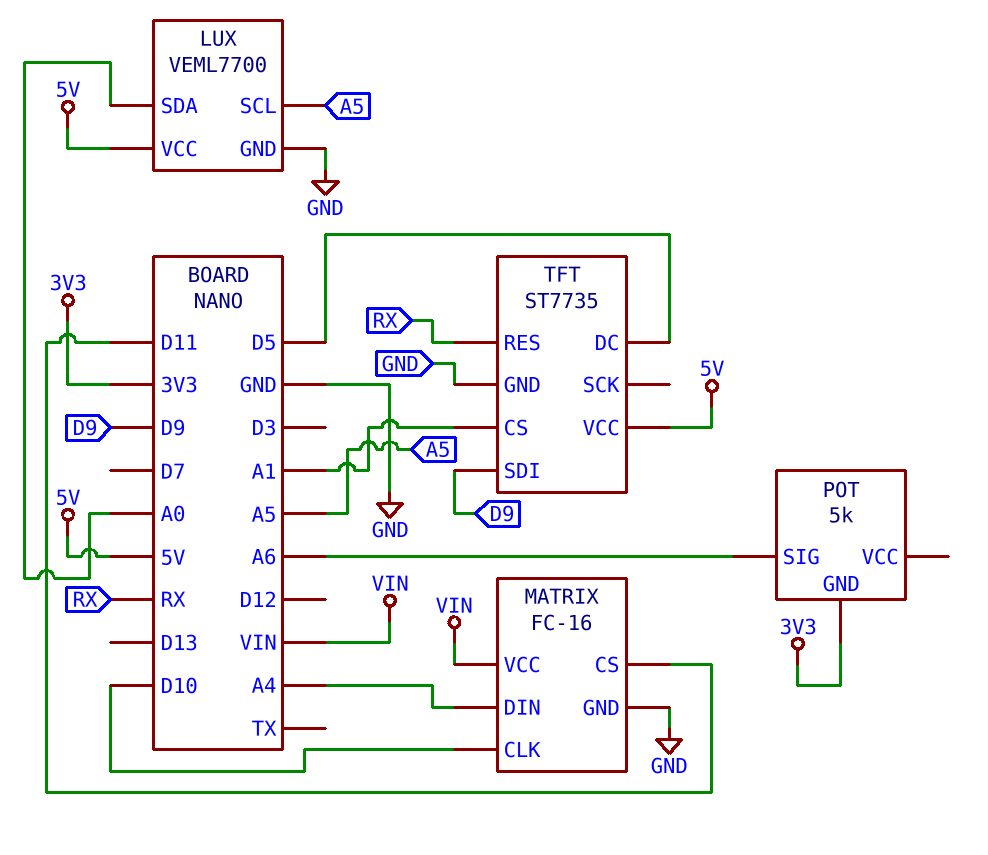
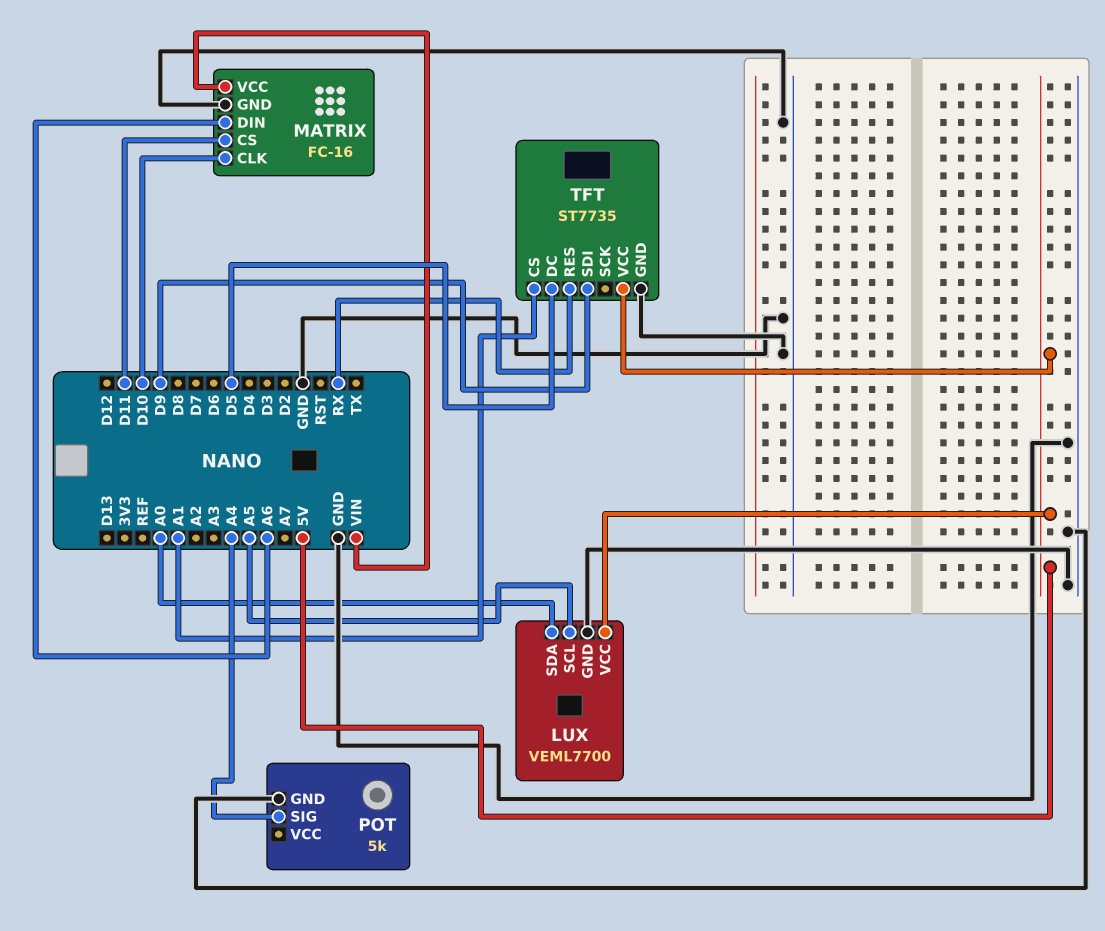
MATRIX pin DIN: A4 -> A6
POT pin GND: 3V3 -> GND
POT pin SIG: A6 -> A4

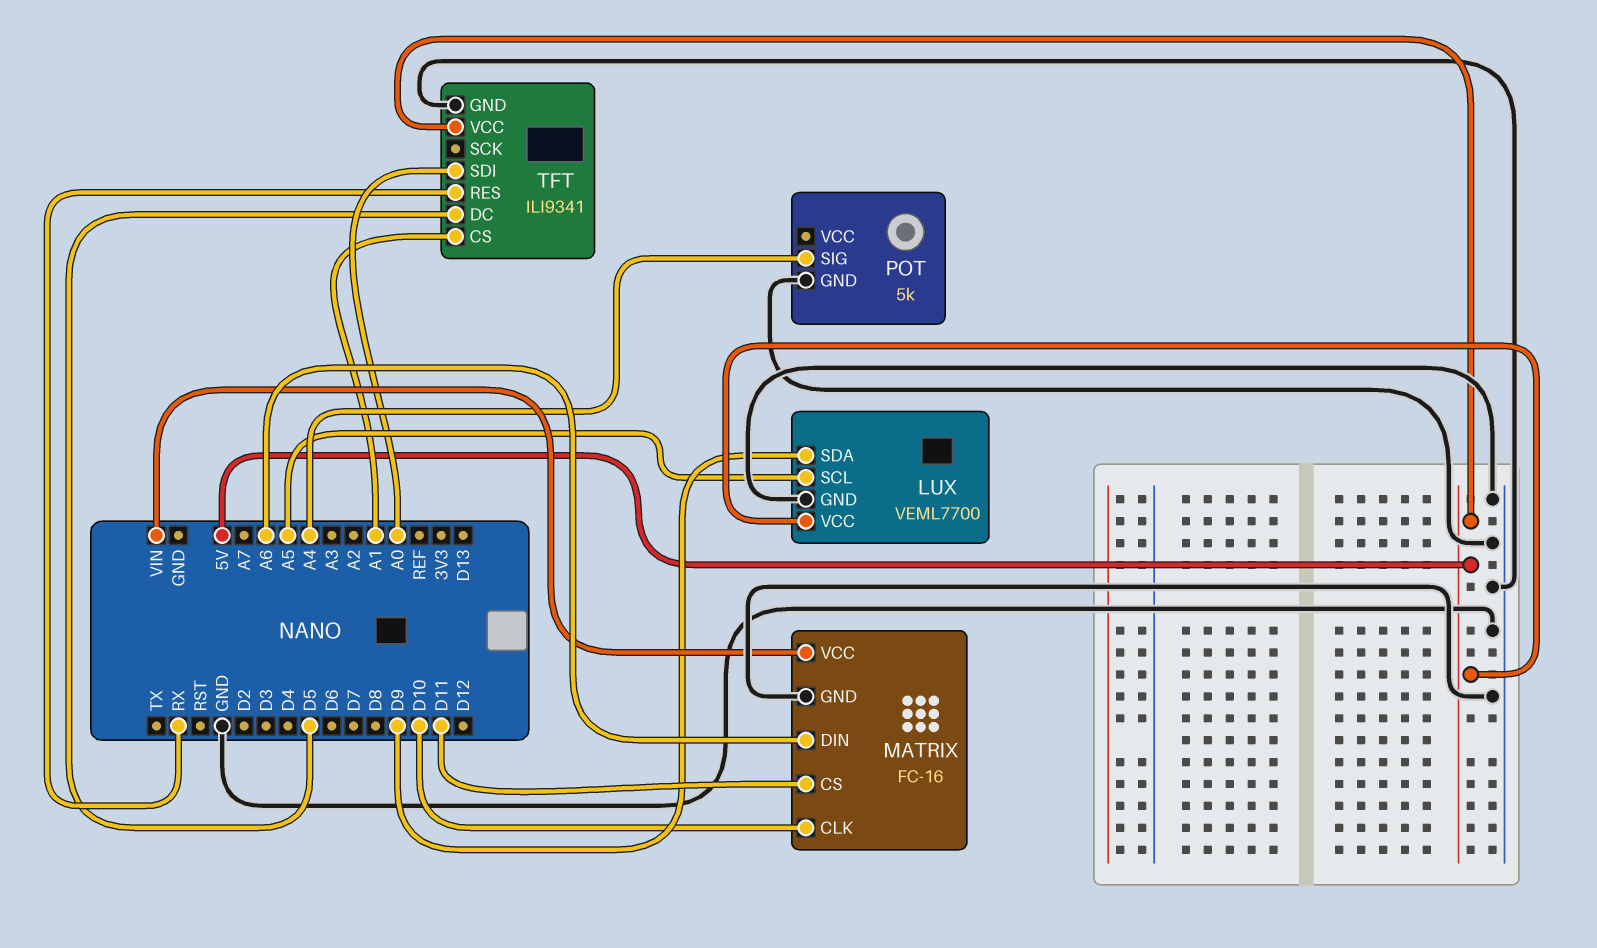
LUX pin SDA: A0 -> D9
TFT: ST7735 -> ILI9341
TFT pin SDI: D9 -> A0

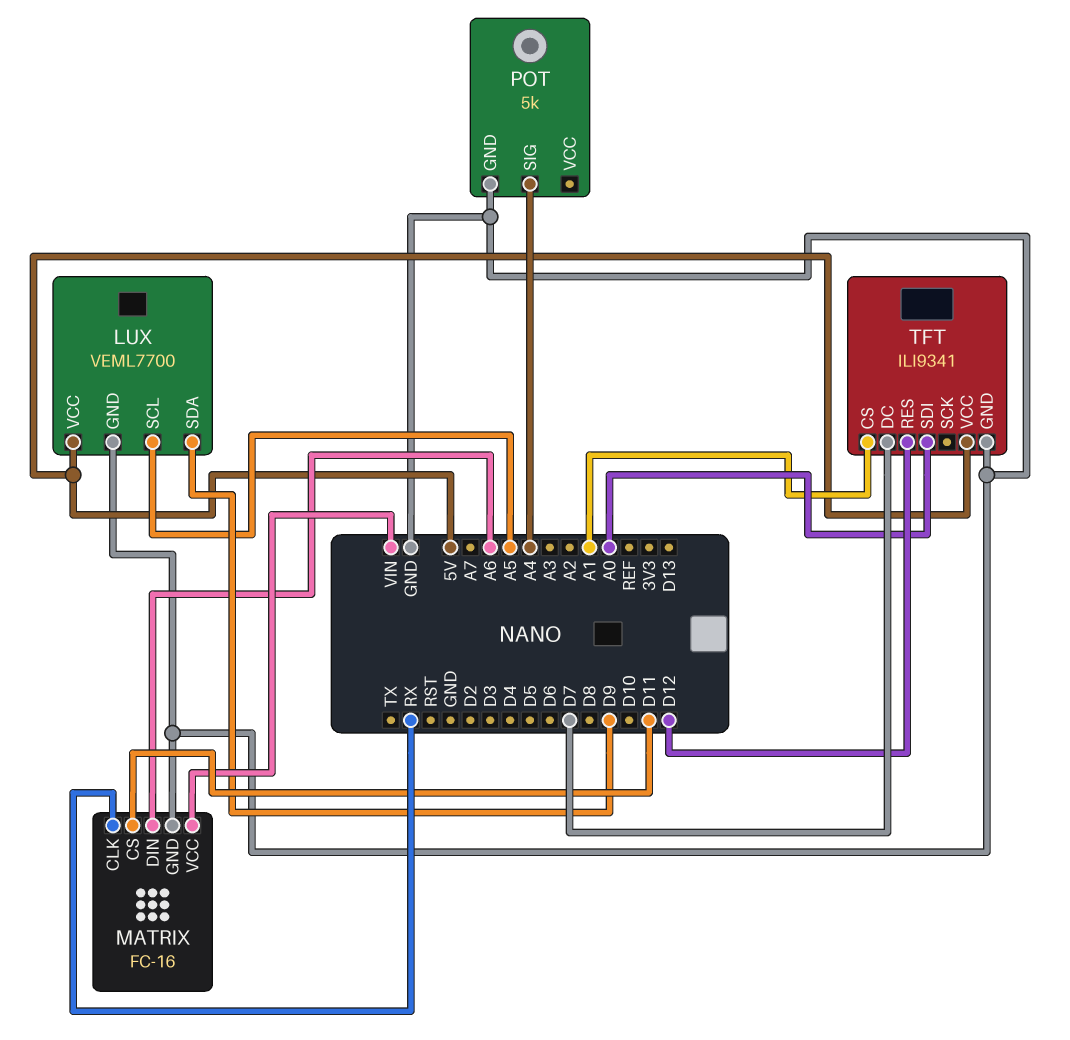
MATRIX pin CLK: D10 -> RX
TFT pin DC: D5 -> D7
TFT pin RES: RX -> D12

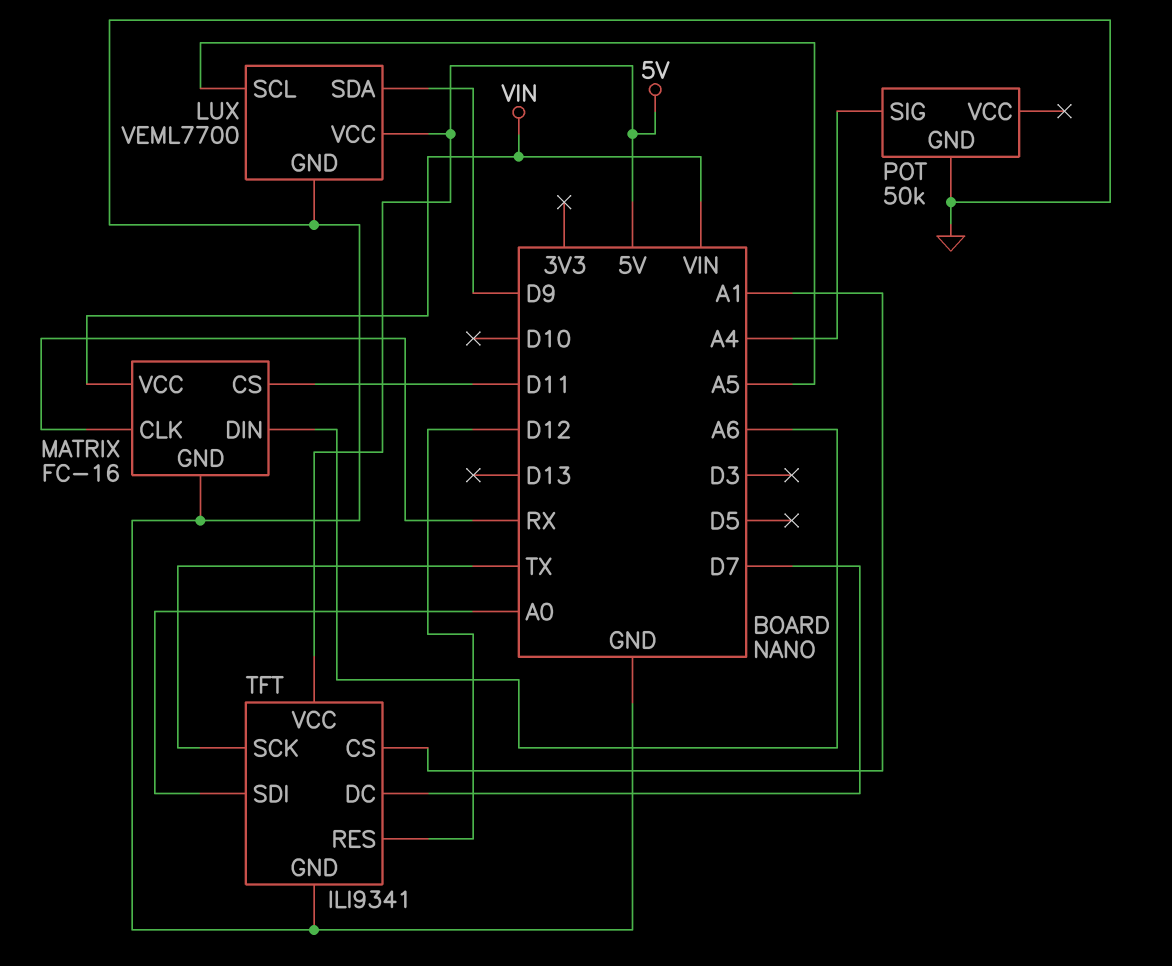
POT: 5k -> 50k
TFT pin SCK: none -> TX

